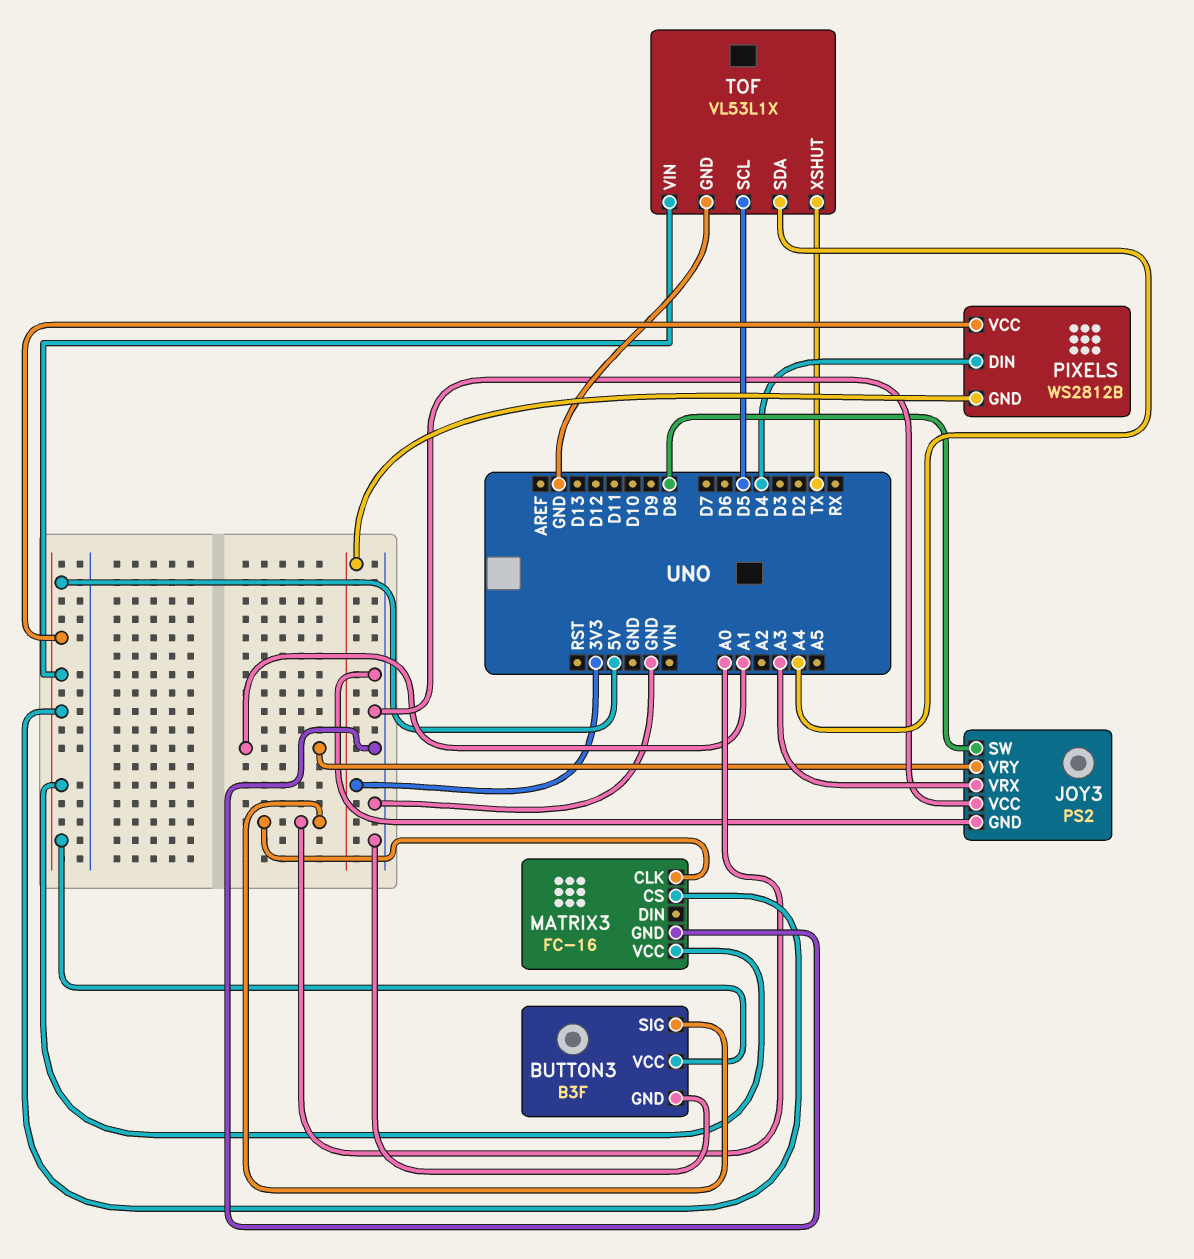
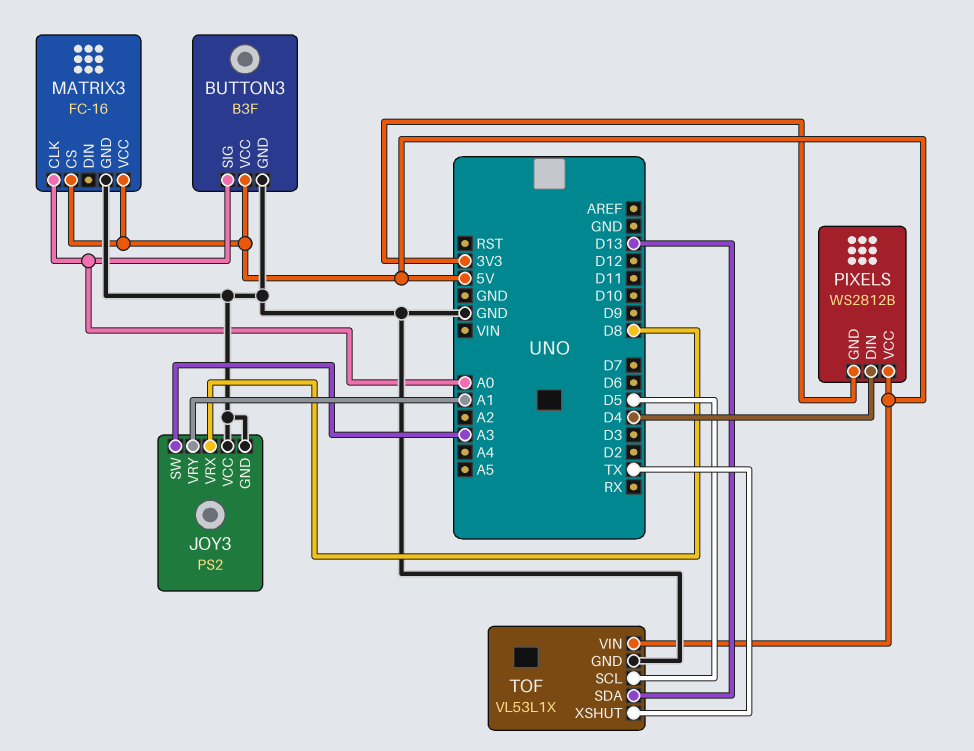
JOY3 pin SW: D8 -> A3
JOY3 pin VRX: A3 -> D8
TOF pin SDA: A4 -> D13

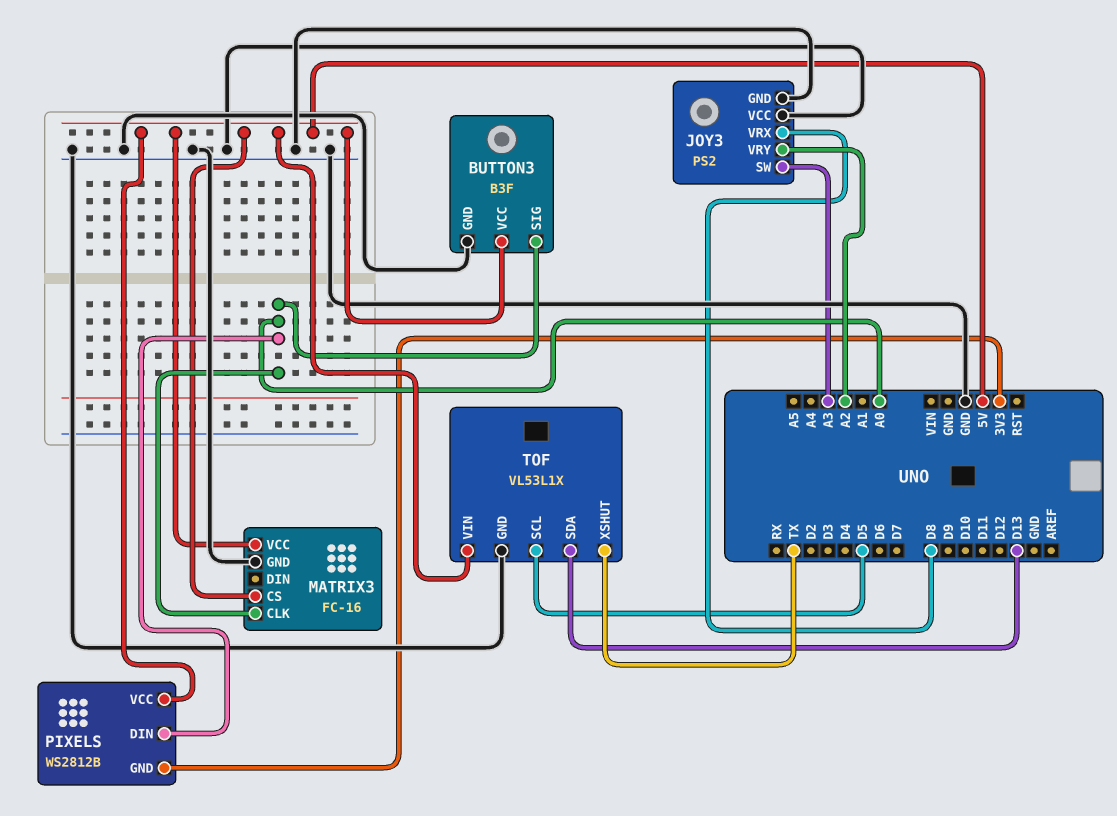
JOY3 pin VRY: A1 -> A2
PIXELS pin DIN: D4 -> A0

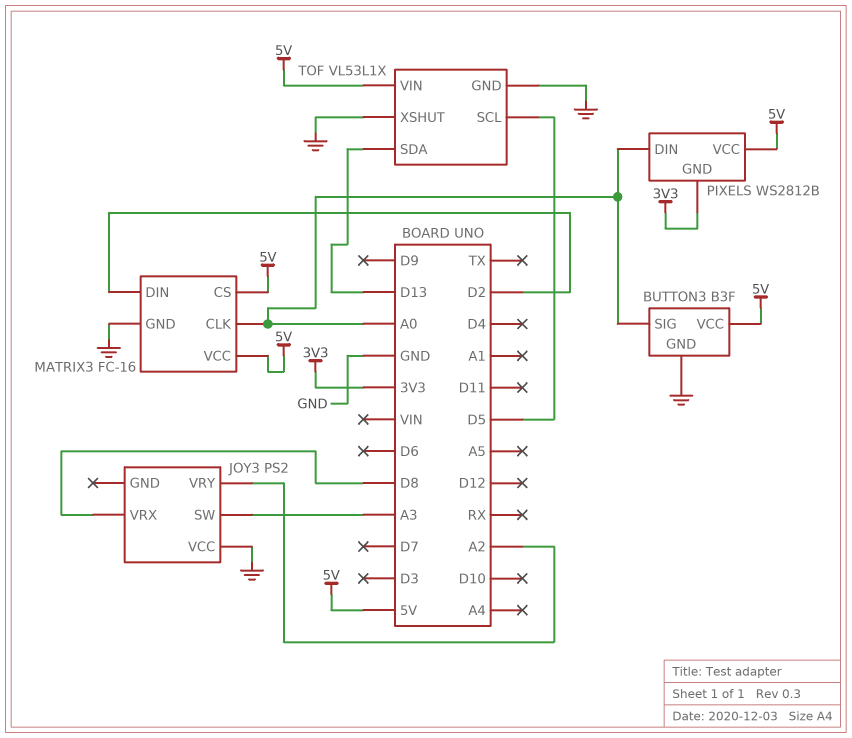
JOY3 pin GND: GND -> none
MATRIX3 pin DIN: none -> D2
TOF pin XSHUT: TX -> GND

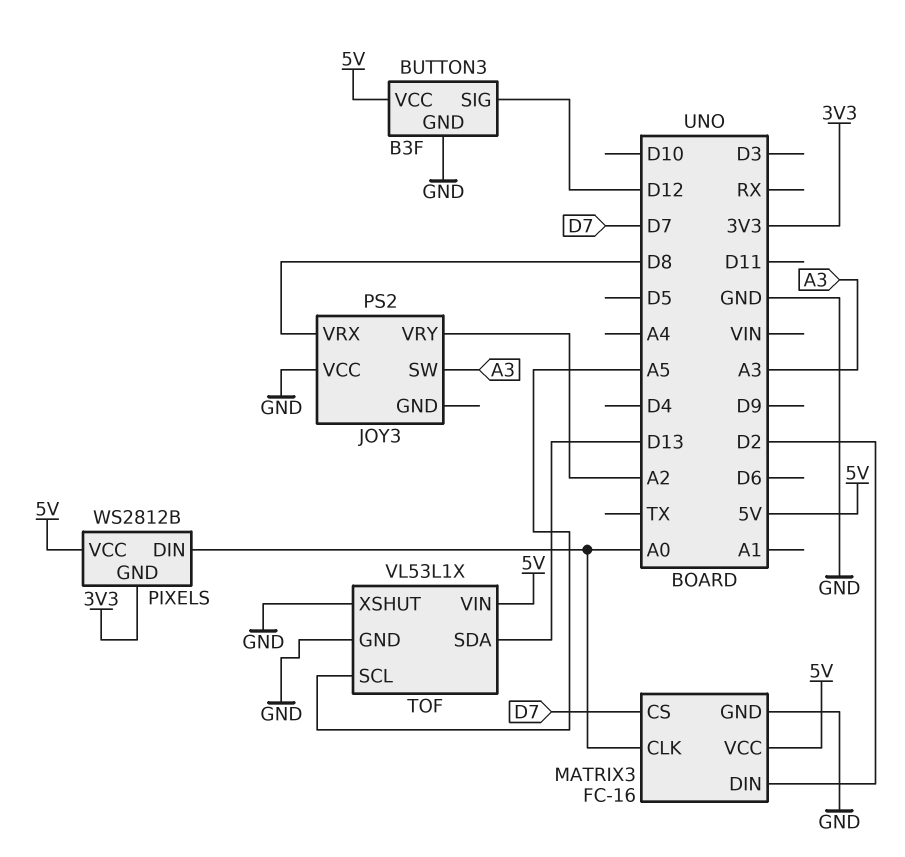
BUTTON3 pin SIG: A0 -> D12
MATRIX3 pin CS: 5V -> D7
TOF pin SCL: D5 -> A5

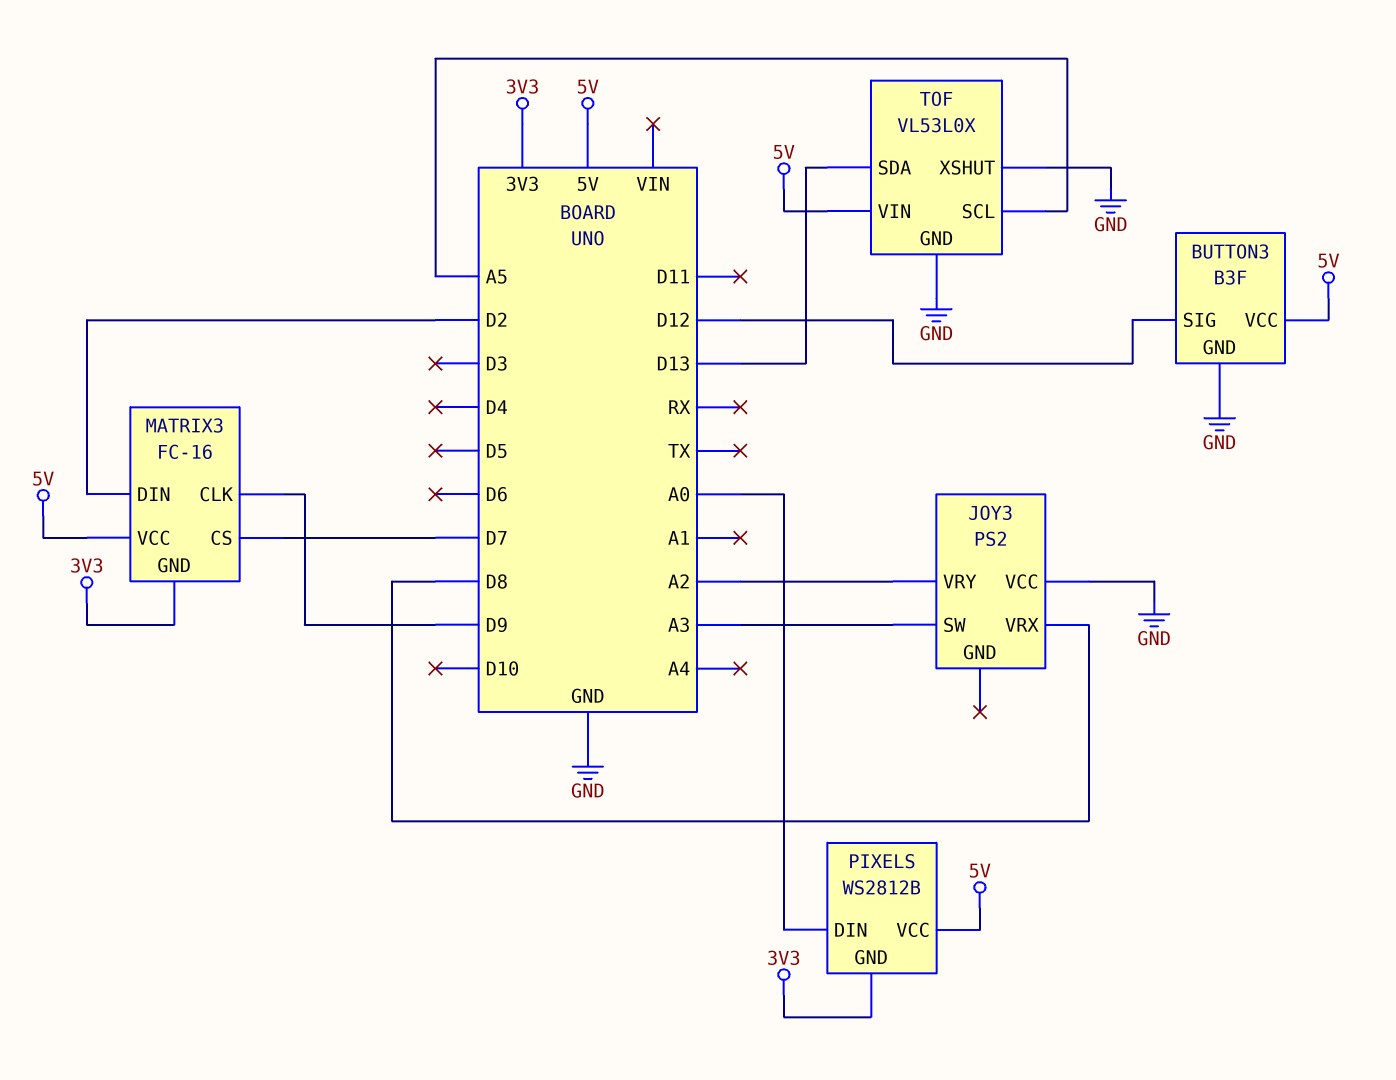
MATRIX3 pin CLK: A0 -> D9
MATRIX3 pin GND: GND -> 3V3
TOF: VL53L1X -> VL53L0X

